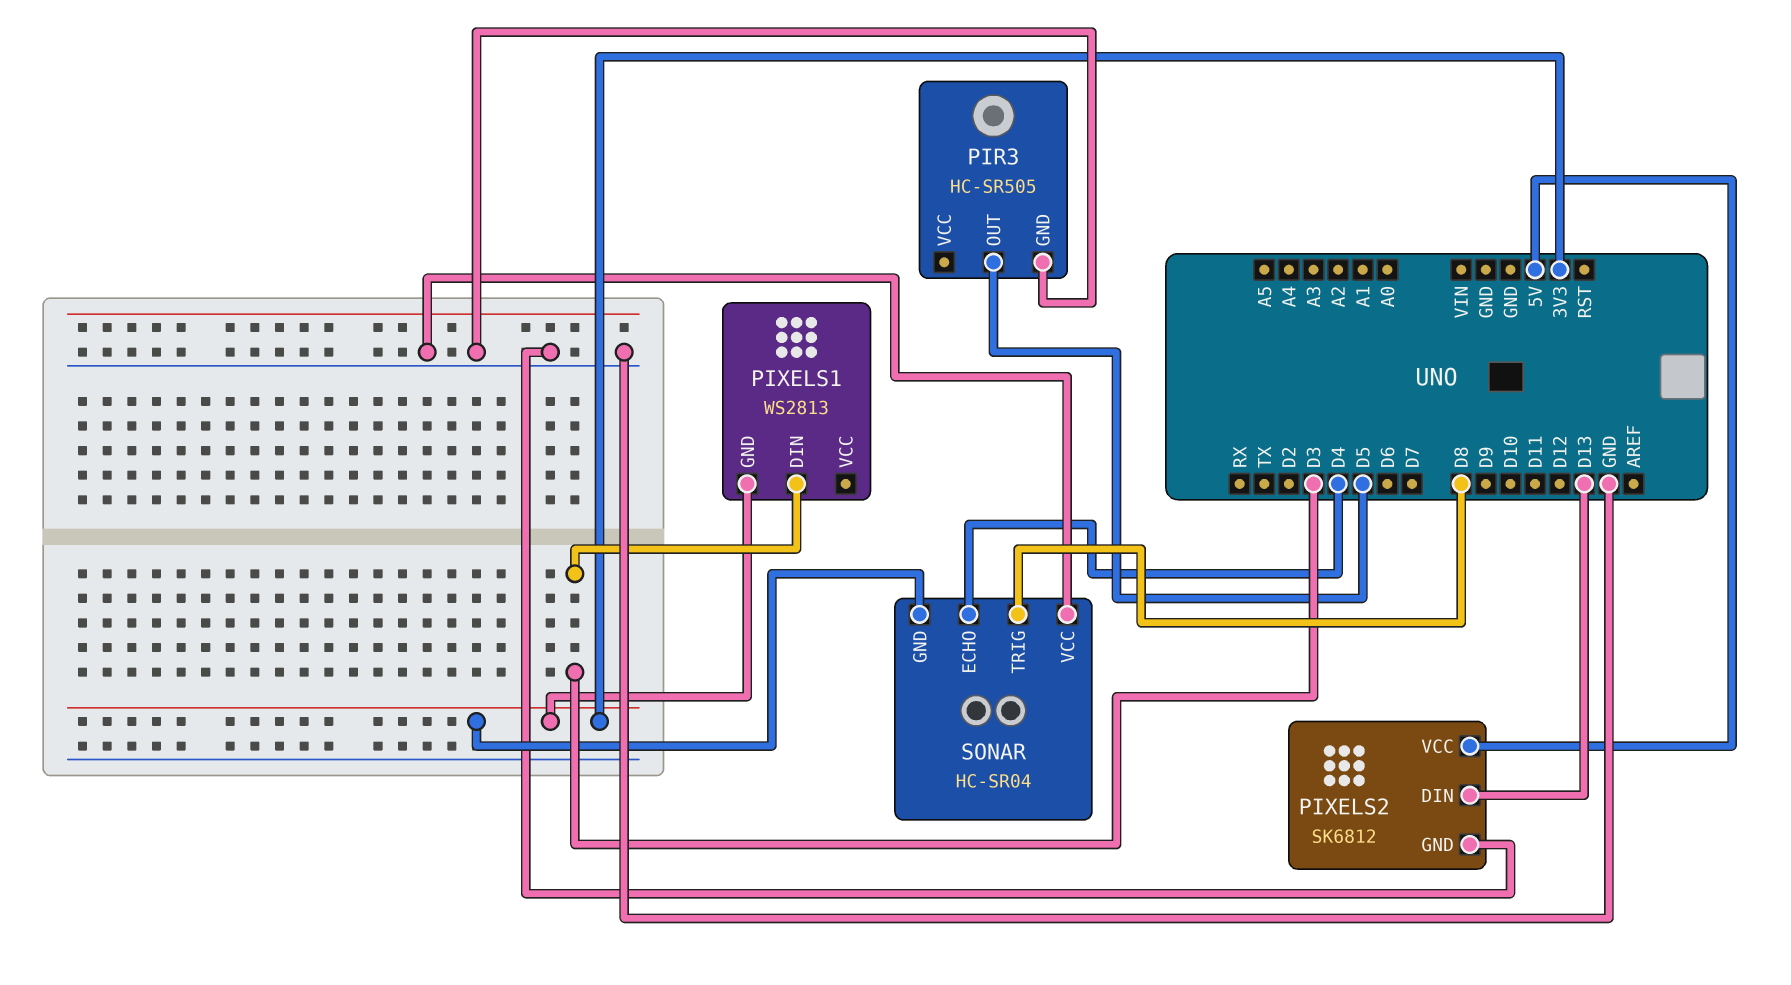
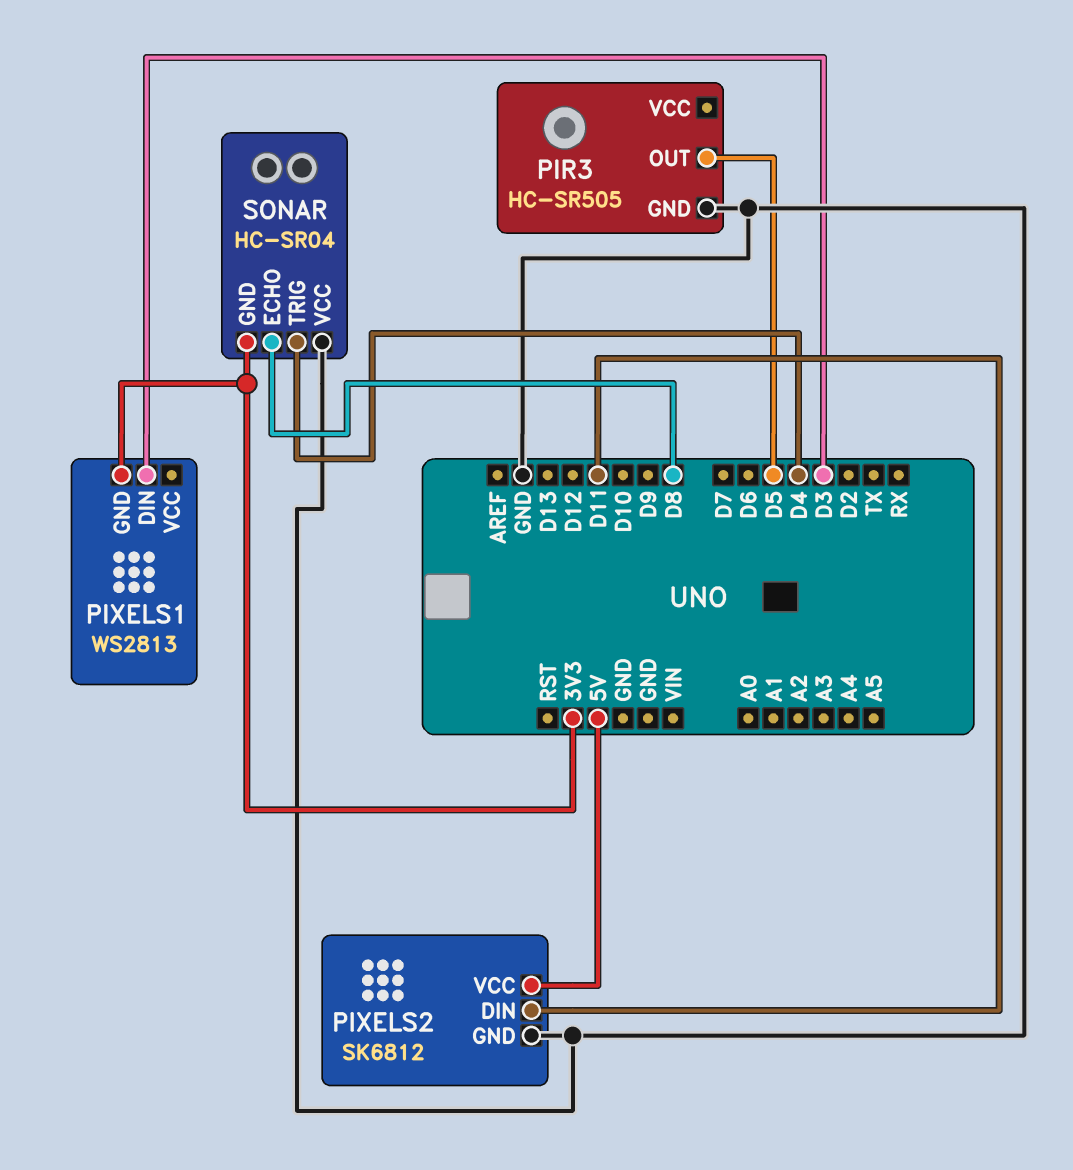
PIXELS2 pin DIN: D13 -> D11
SONAR pin ECHO: D4 -> D8
SONAR pin TRIG: D8 -> D4

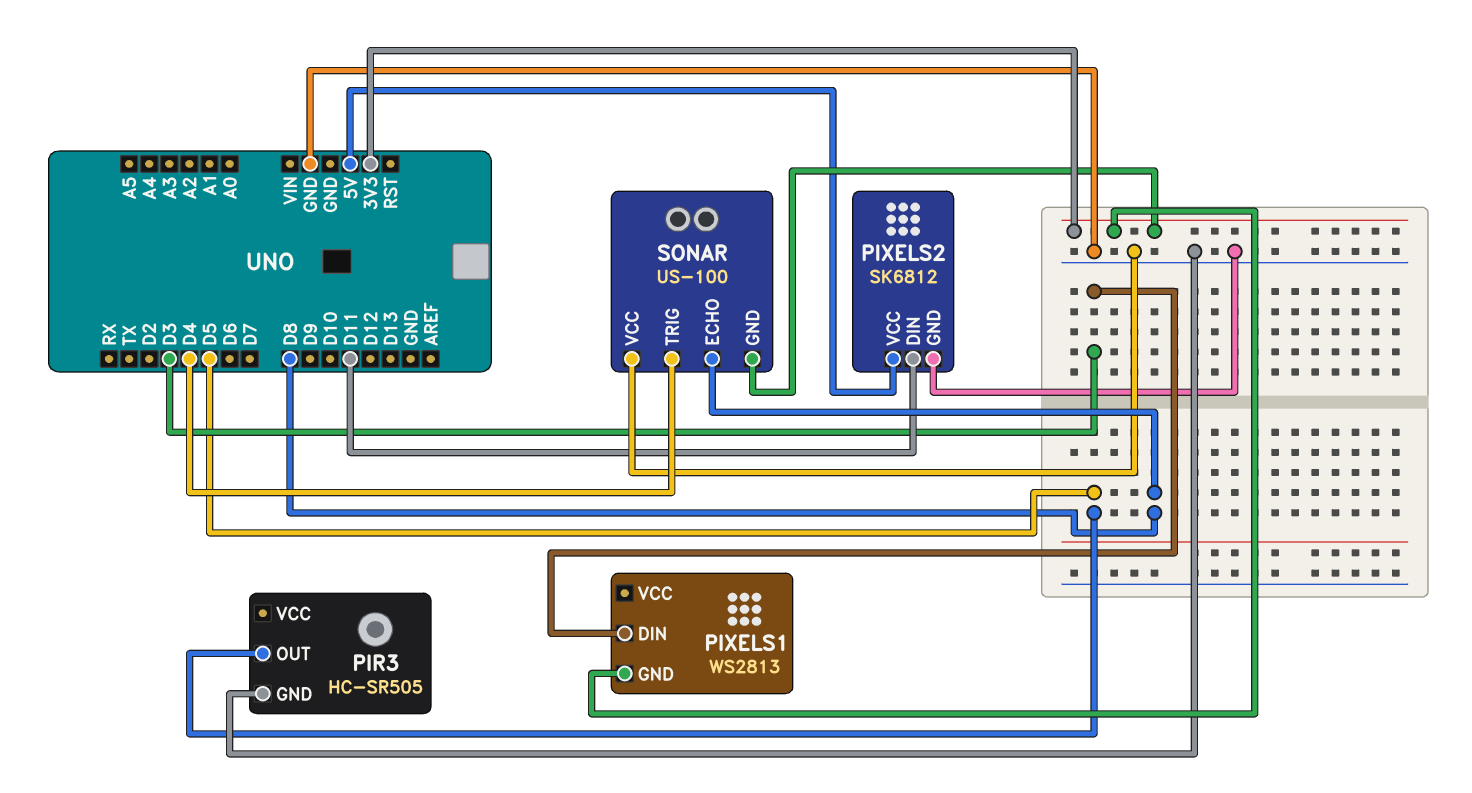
SONAR: HC-SR04 -> US-100

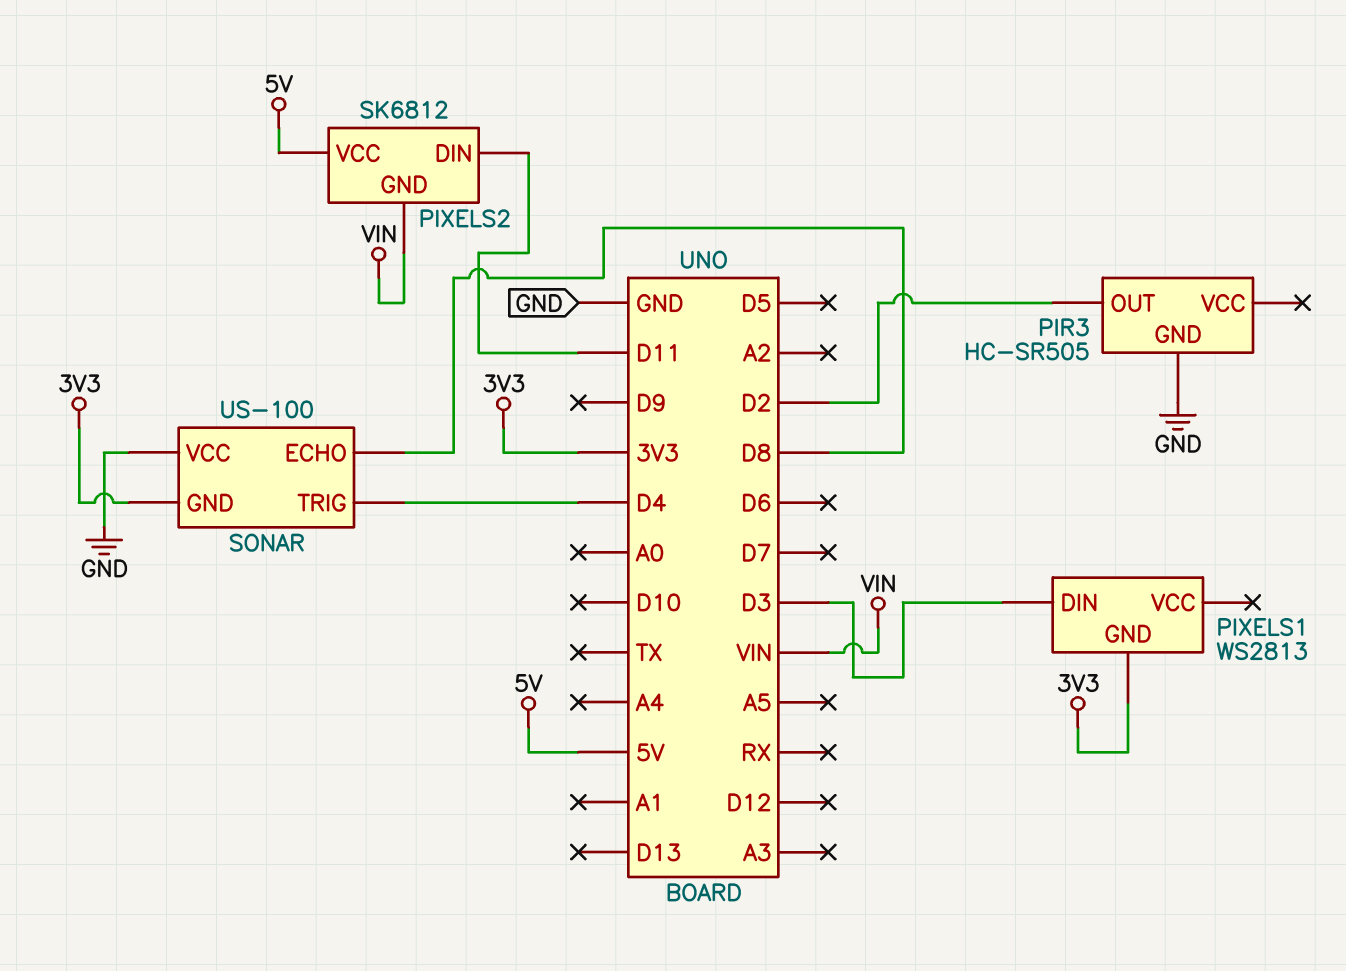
PIR3 pin OUT: D5 -> D2
PIXELS2 pin GND: GND -> VIN

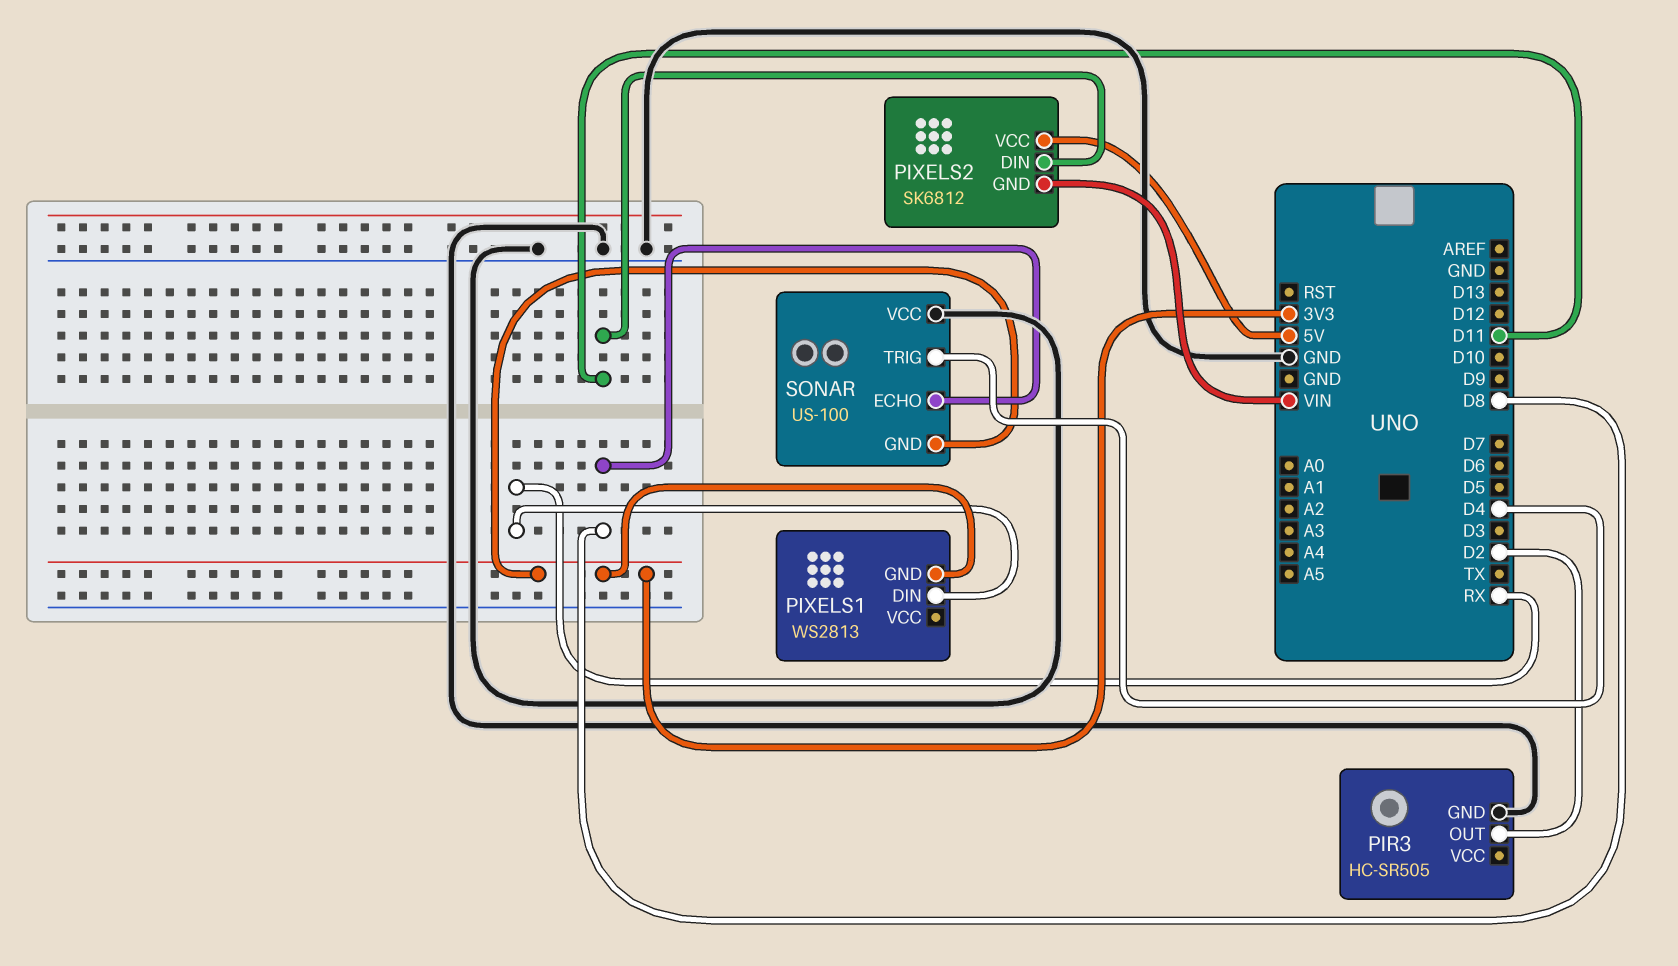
PIXELS1 pin DIN: D3 -> RX

